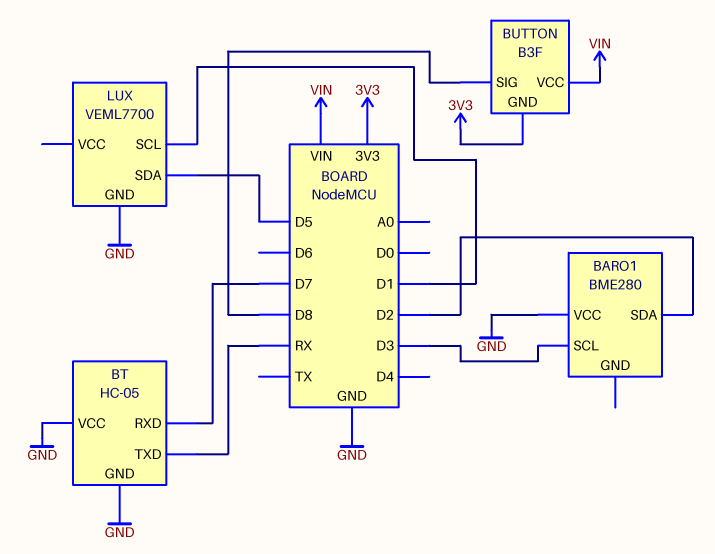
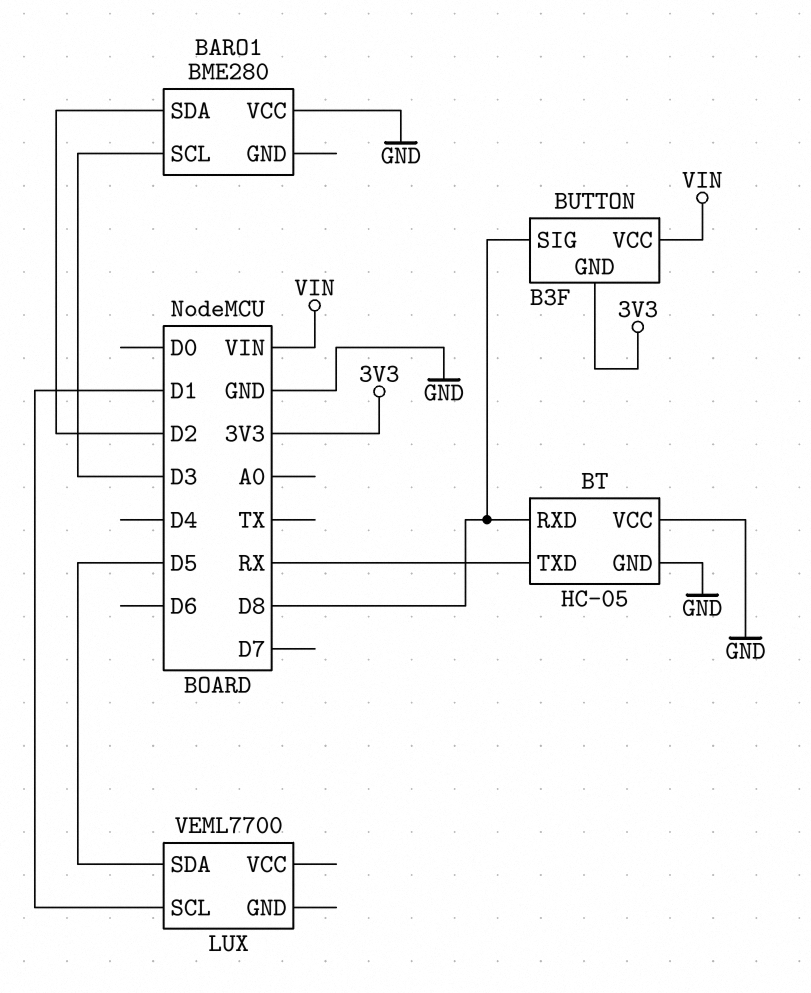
BT pin RXD: D7 -> D8
LUX pin GND: GND -> none

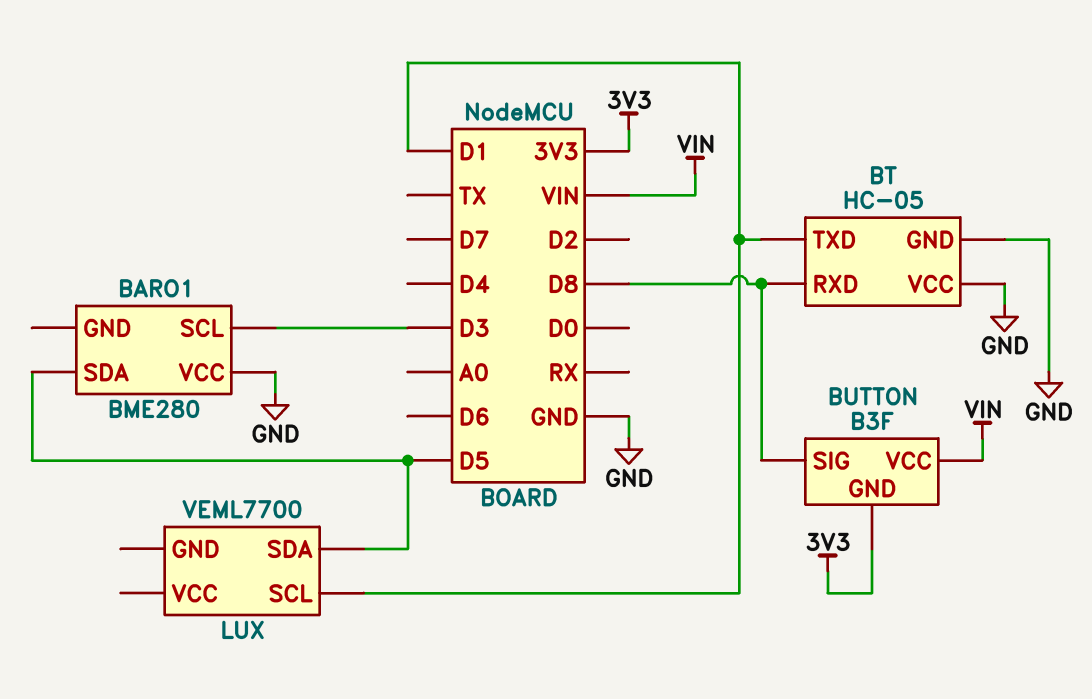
BARO1 pin SDA: D2 -> D5
BT pin TXD: RX -> D1

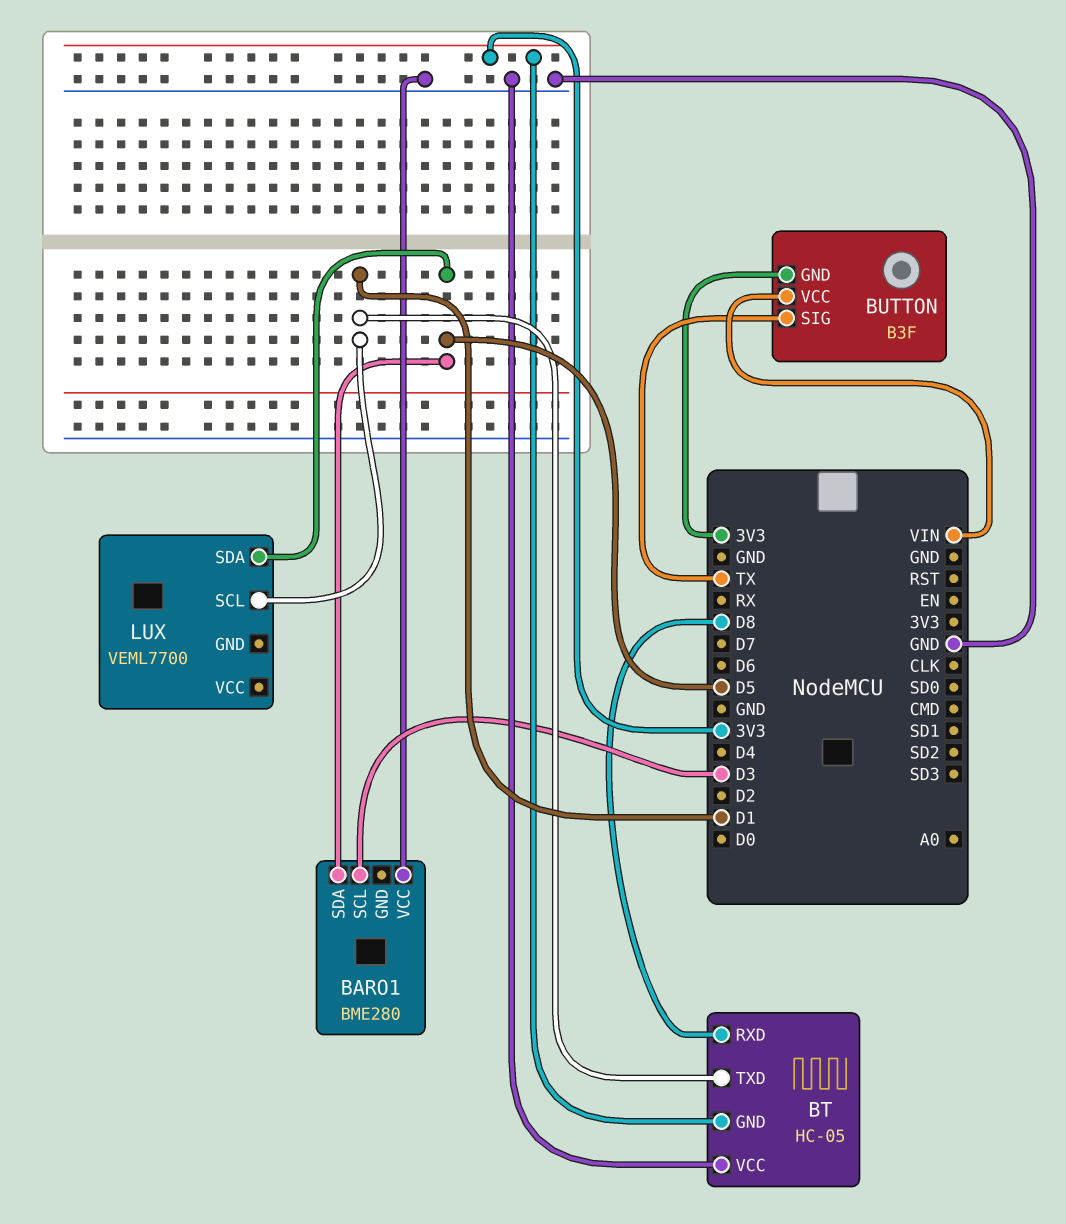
BT pin GND: GND -> 3V3
BUTTON pin SIG: D8 -> TX

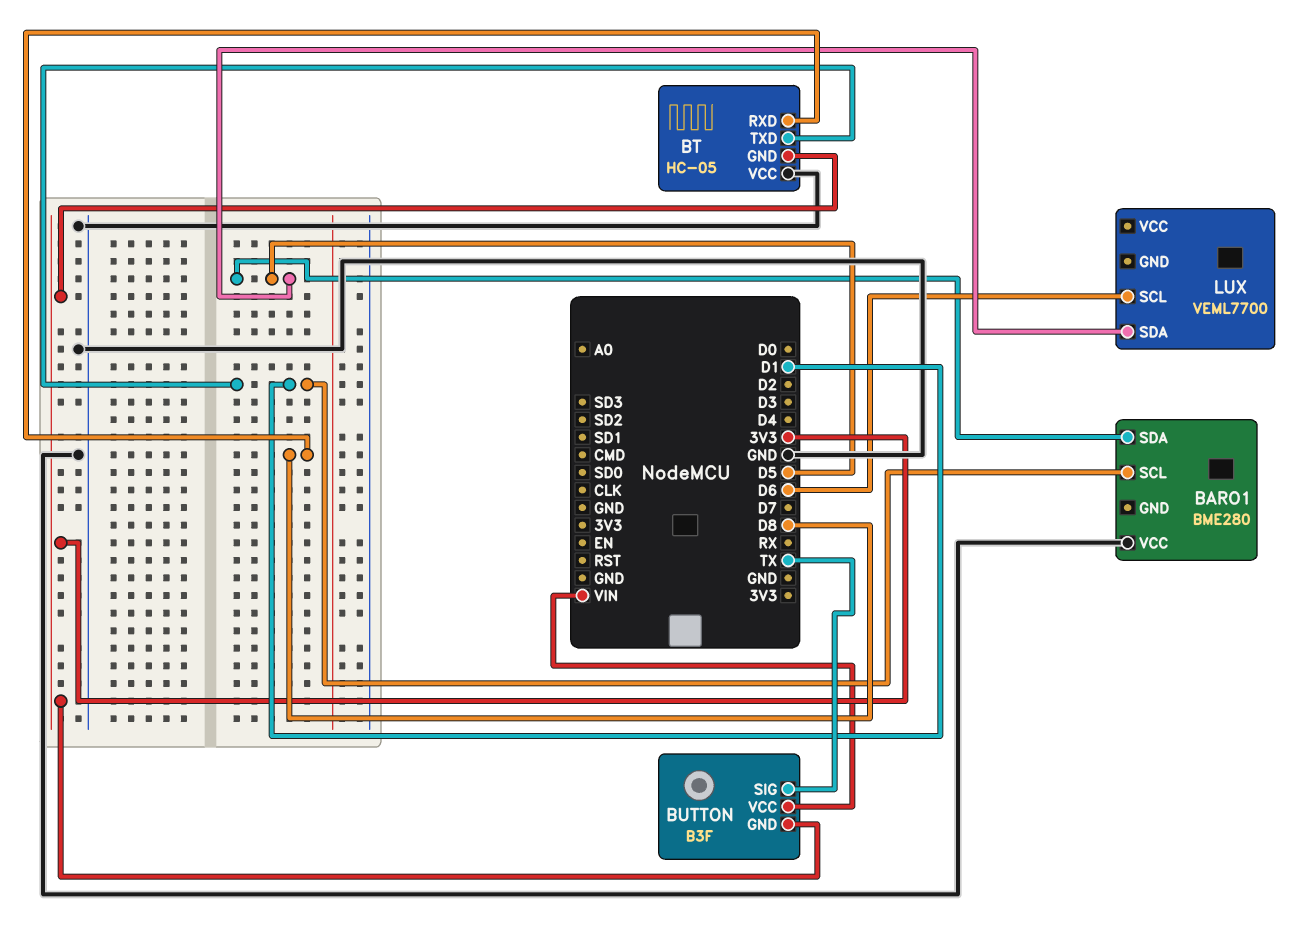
BARO1 pin SCL: D3 -> D1
LUX pin SCL: D1 -> D6

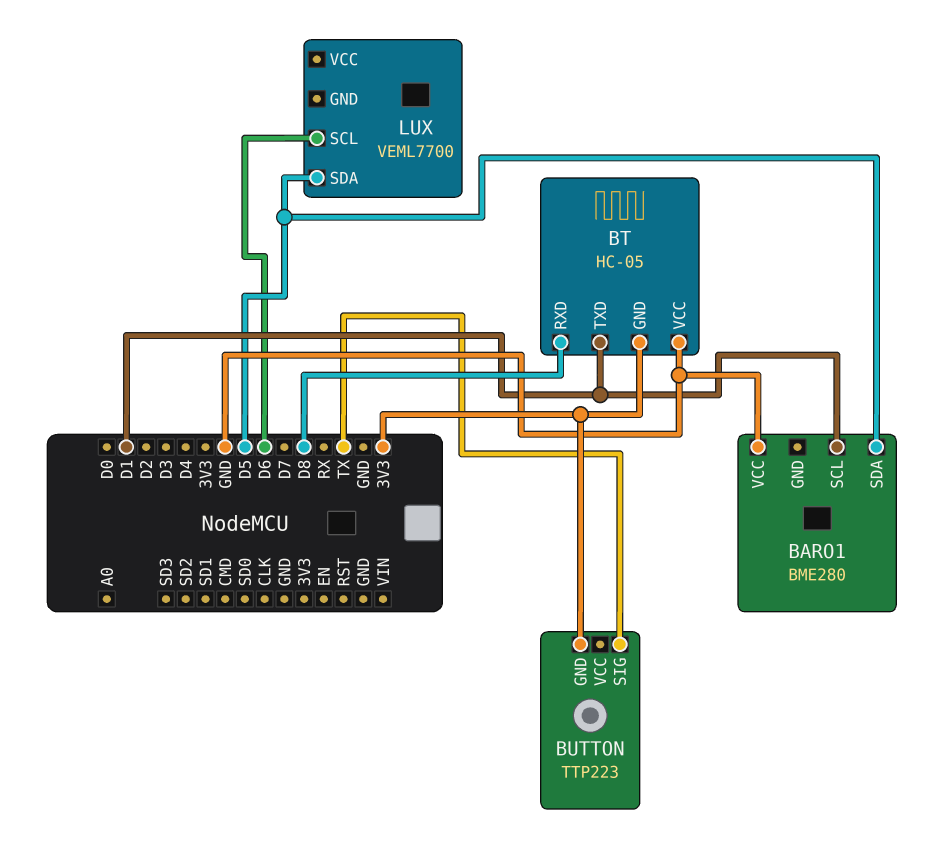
BUTTON: B3F -> TTP223
BUTTON pin VCC: VIN -> none

